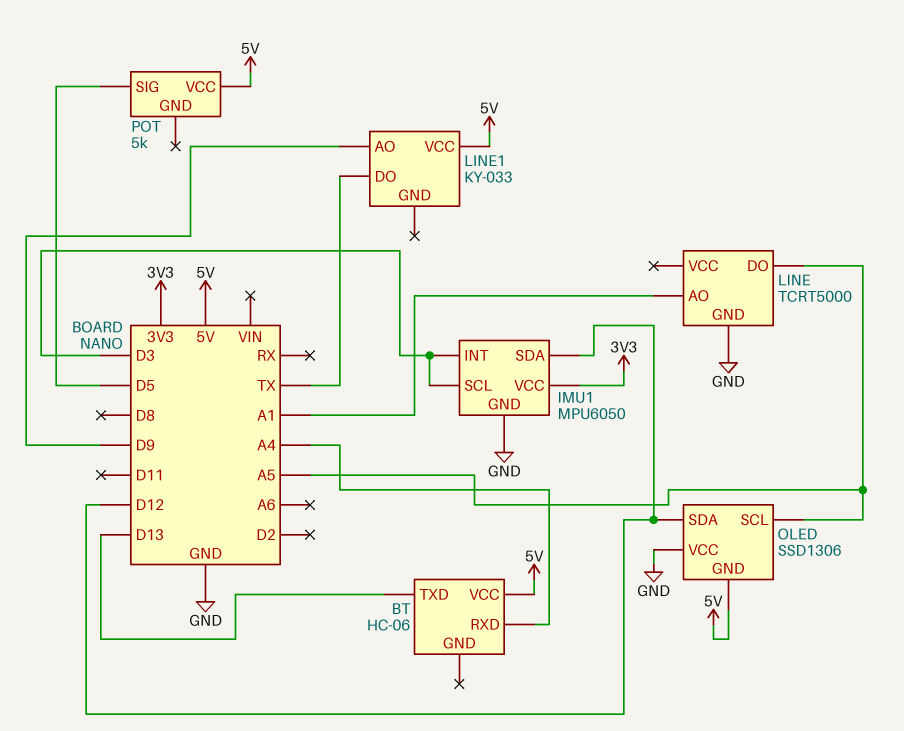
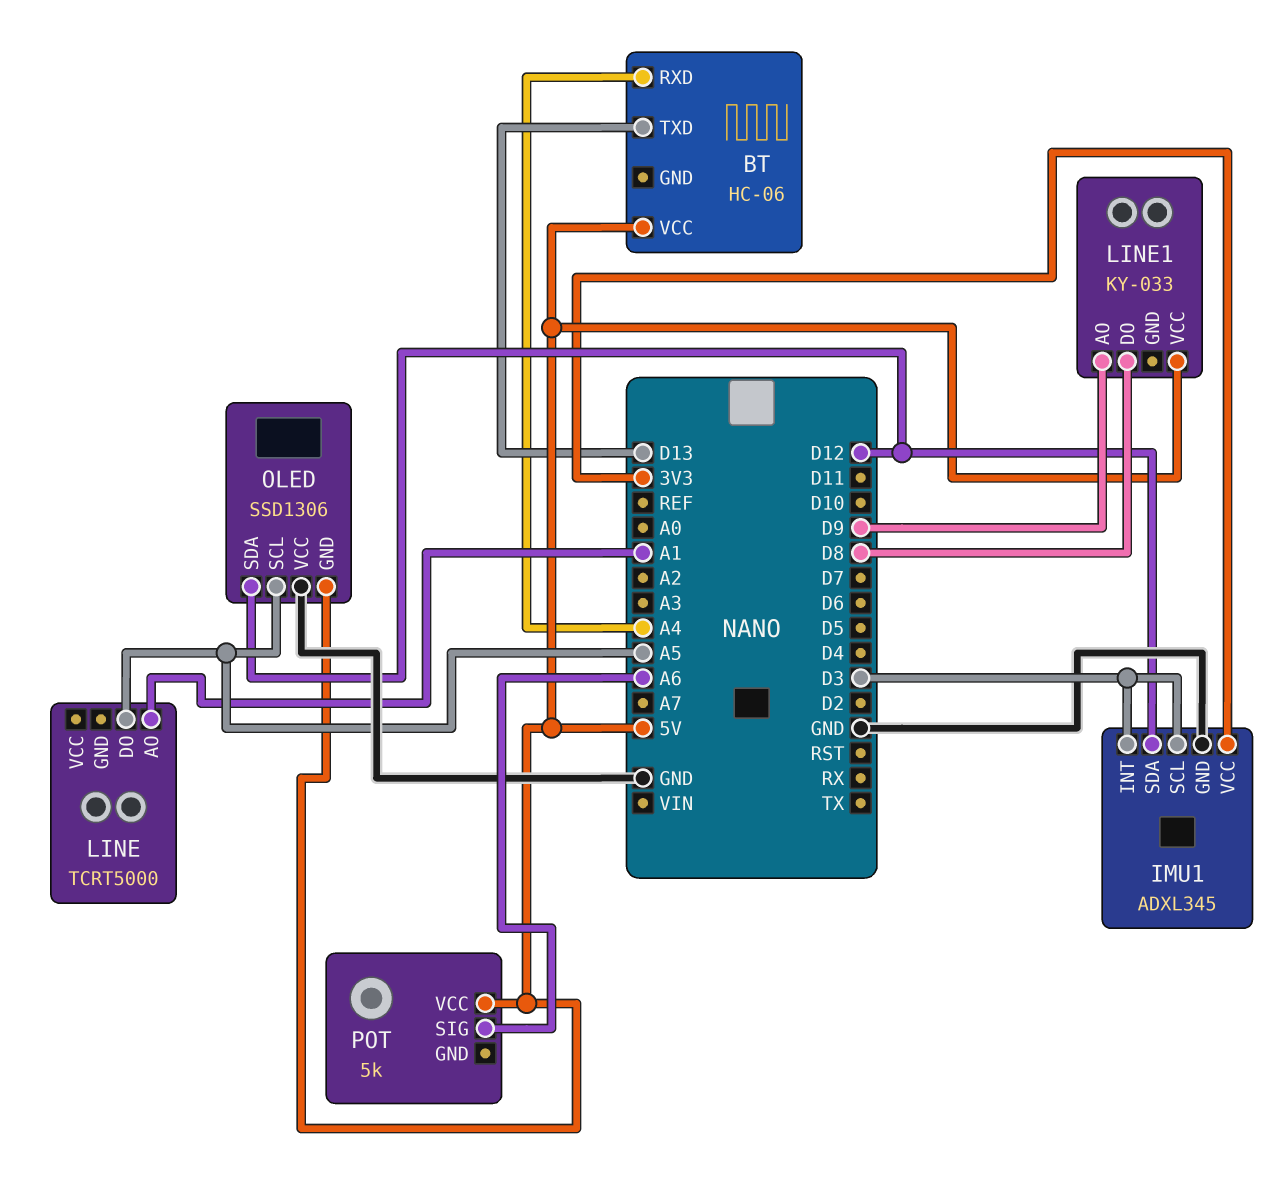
IMU1: MPU6050 -> ADXL345
LINE pin GND: GND -> none
LINE1 pin DO: TX -> D8
POT pin SIG: D5 -> A6

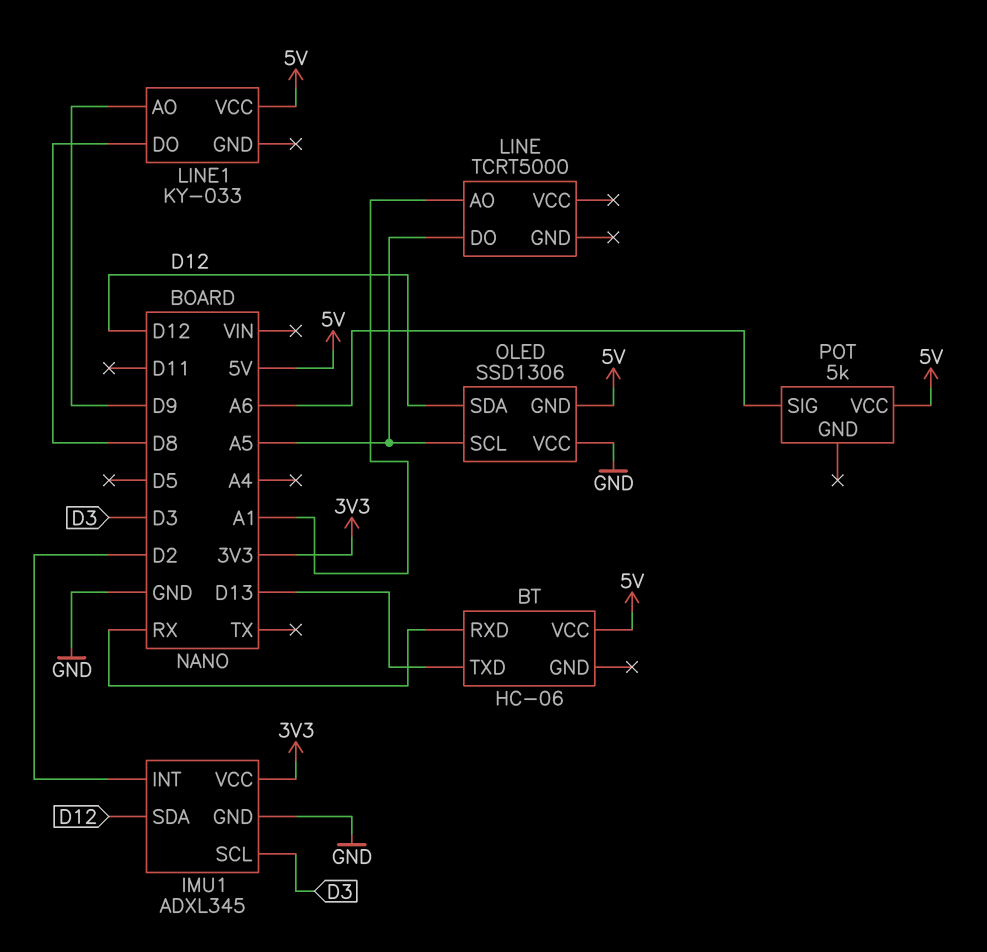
BT pin RXD: A4 -> RX
IMU1 pin INT: D3 -> D2

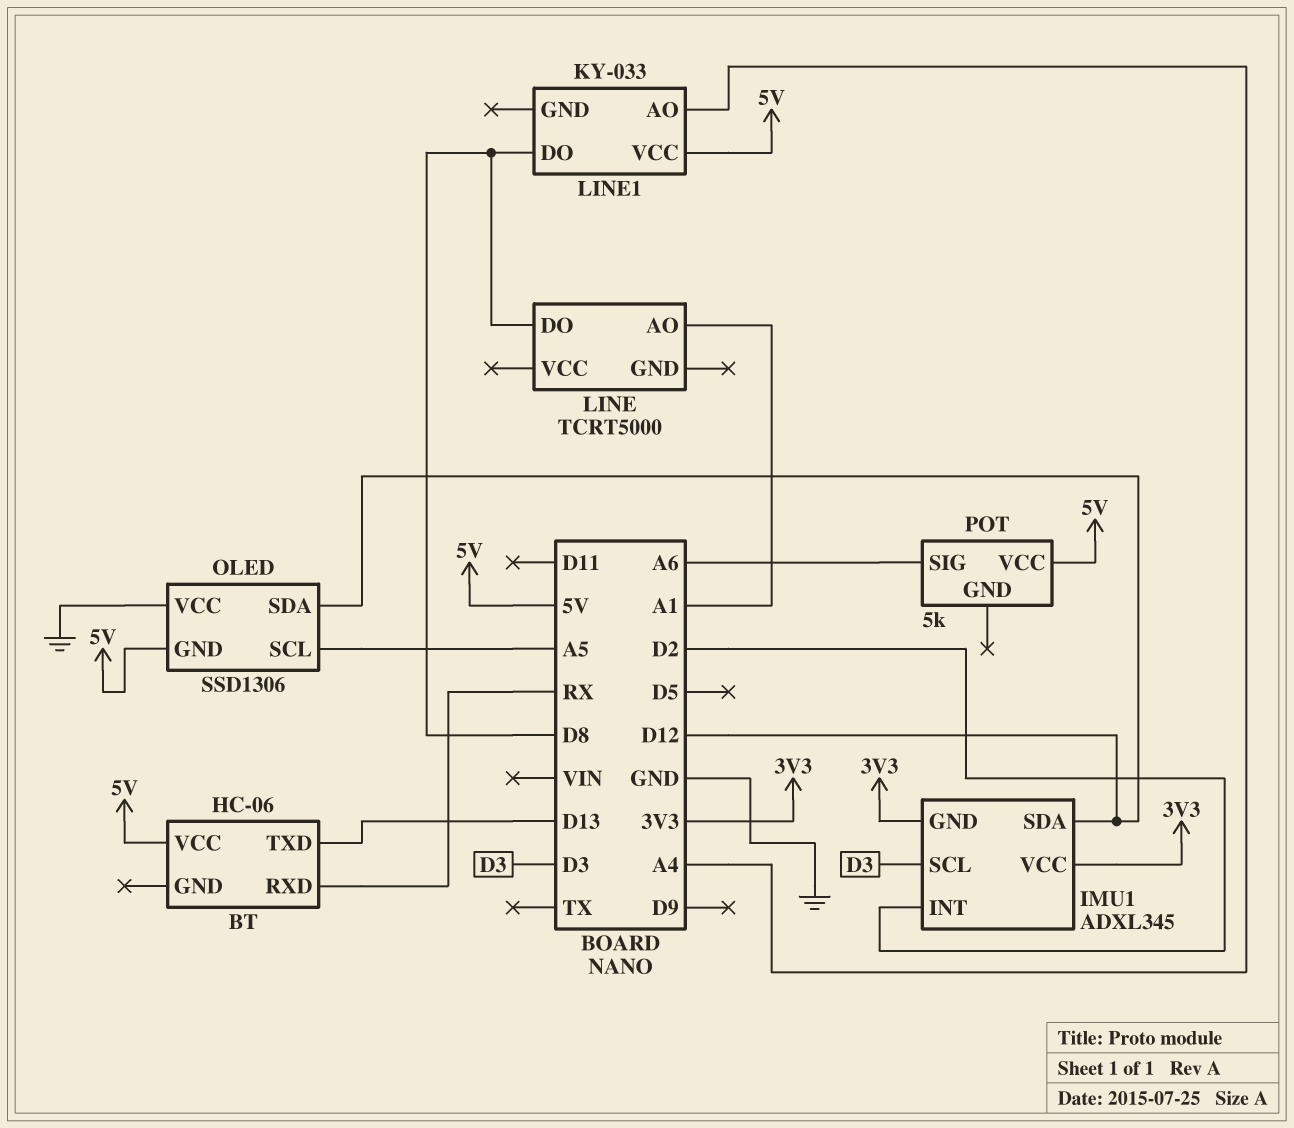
IMU1 pin GND: GND -> 3V3
LINE pin DO: A5 -> D8
LINE1 pin AO: D9 -> A4

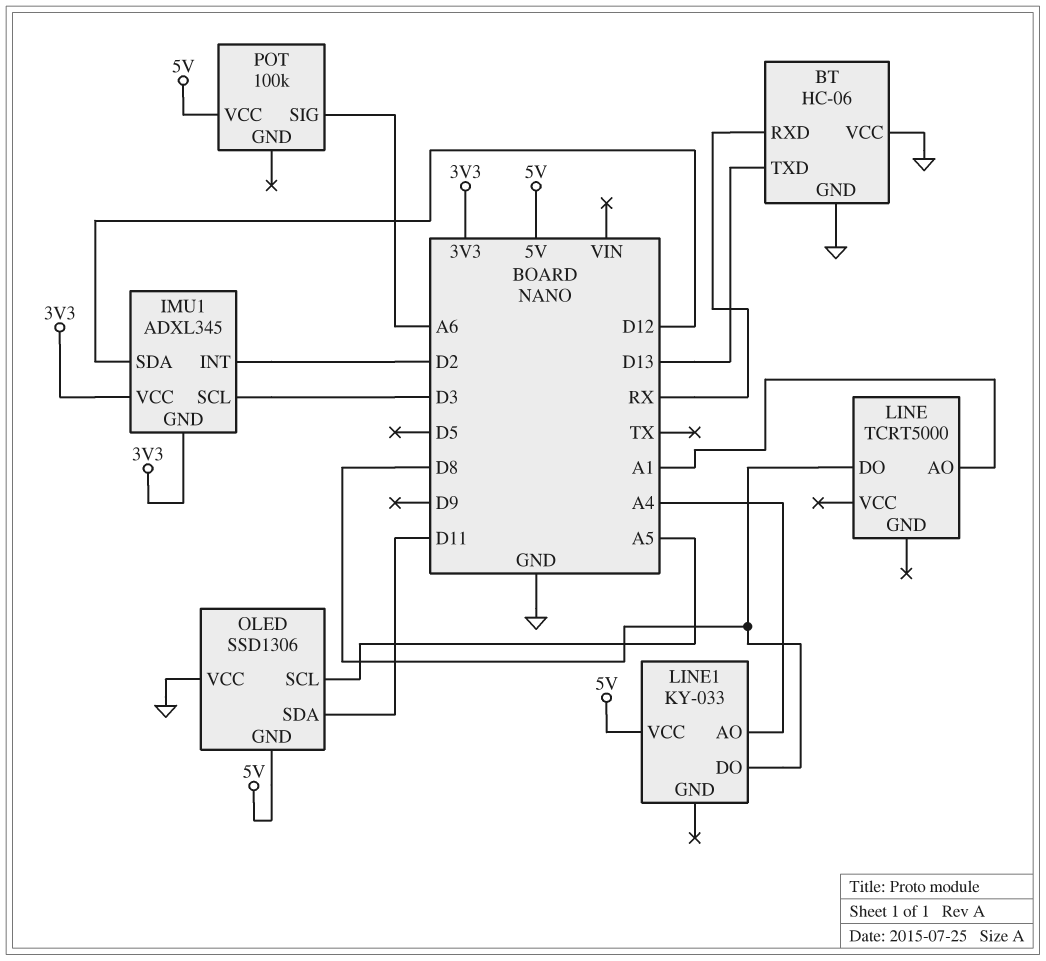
BT pin GND: none -> GND
BT pin VCC: 5V -> GND
OLED pin SDA: D12 -> D11
POT: 5k -> 100k

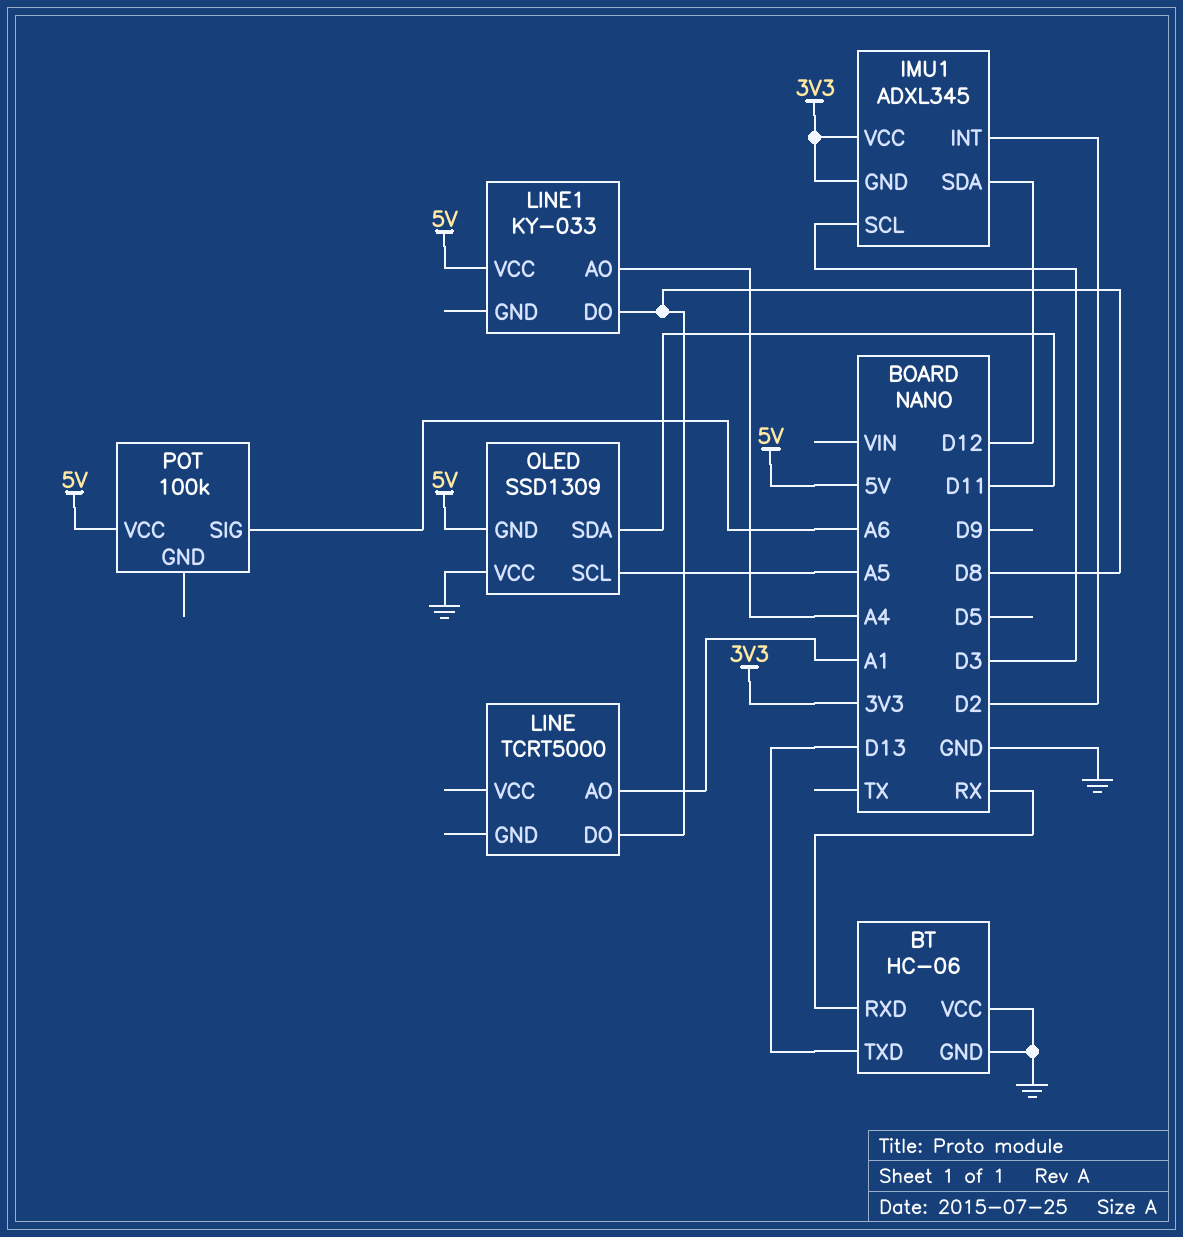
OLED: SSD1306 -> SSD1309

